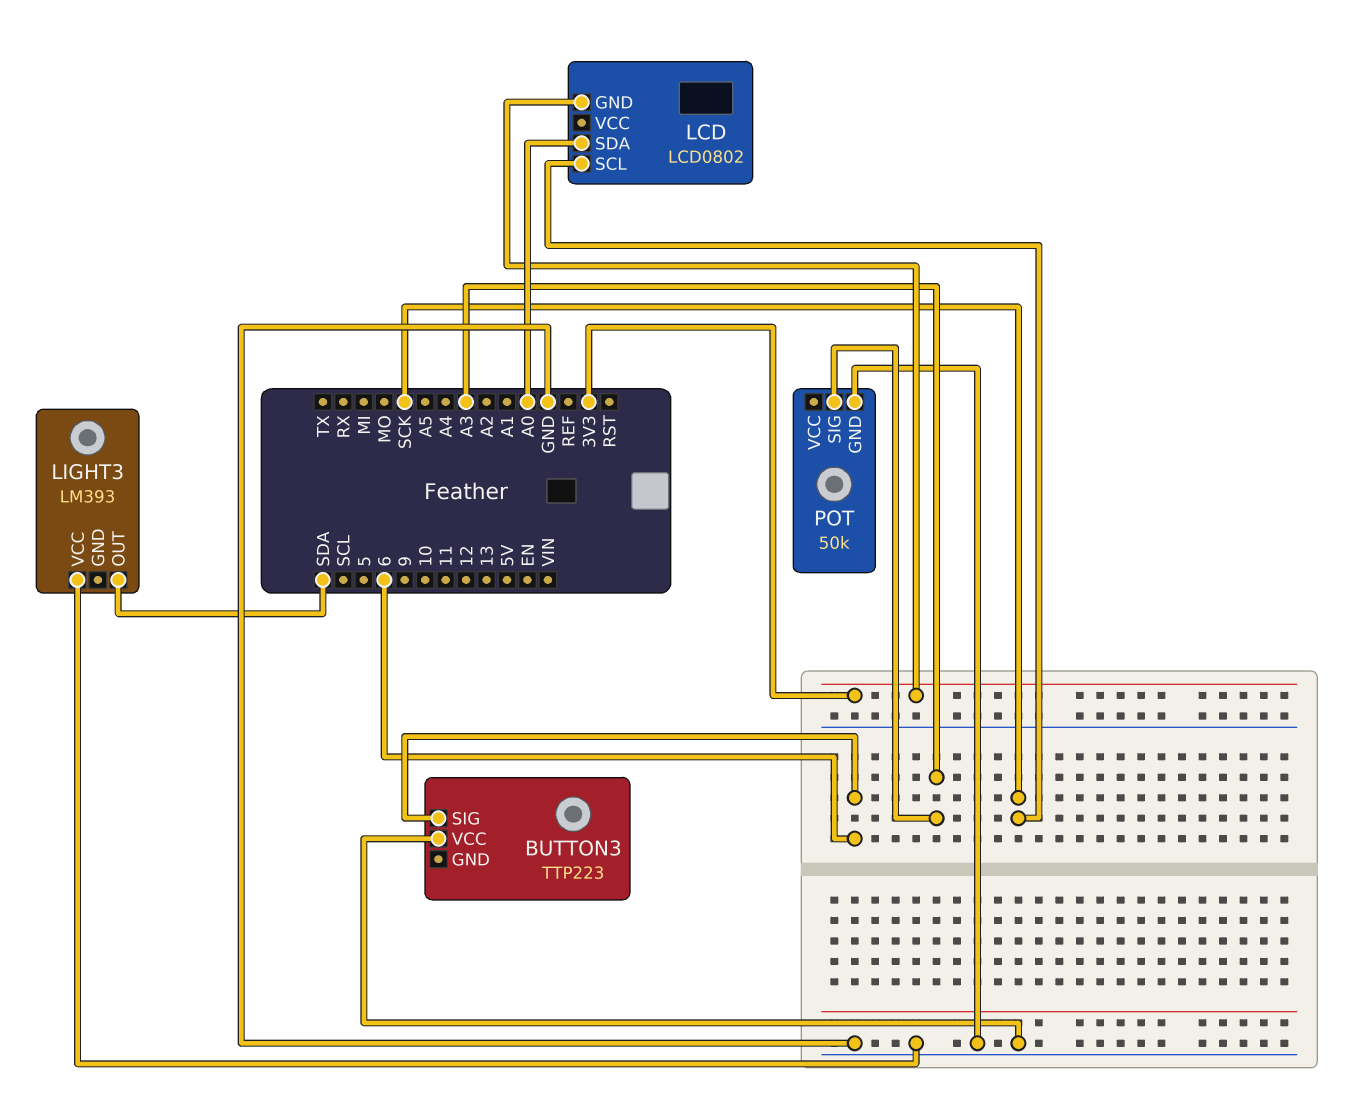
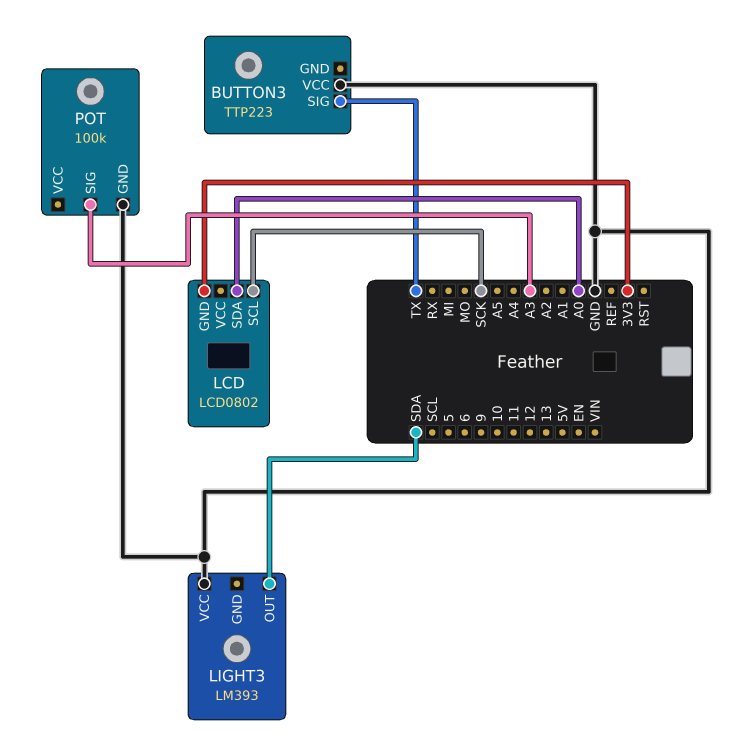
BUTTON3 pin SIG: 6 -> TX
POT: 50k -> 100k

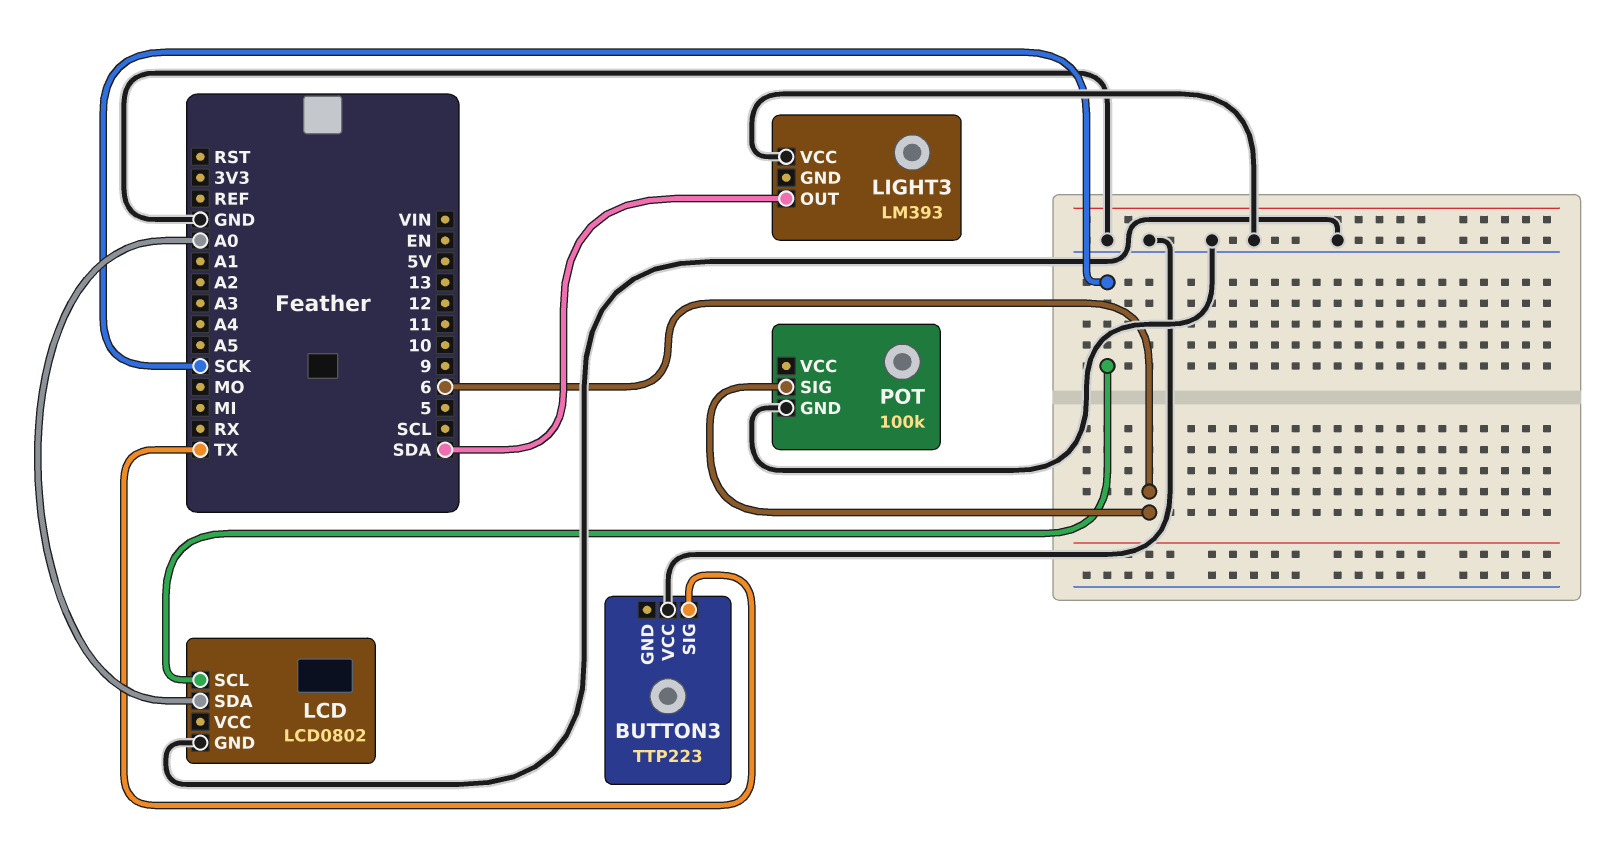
LCD pin GND: 3V3 -> GND
POT pin SIG: A3 -> 6

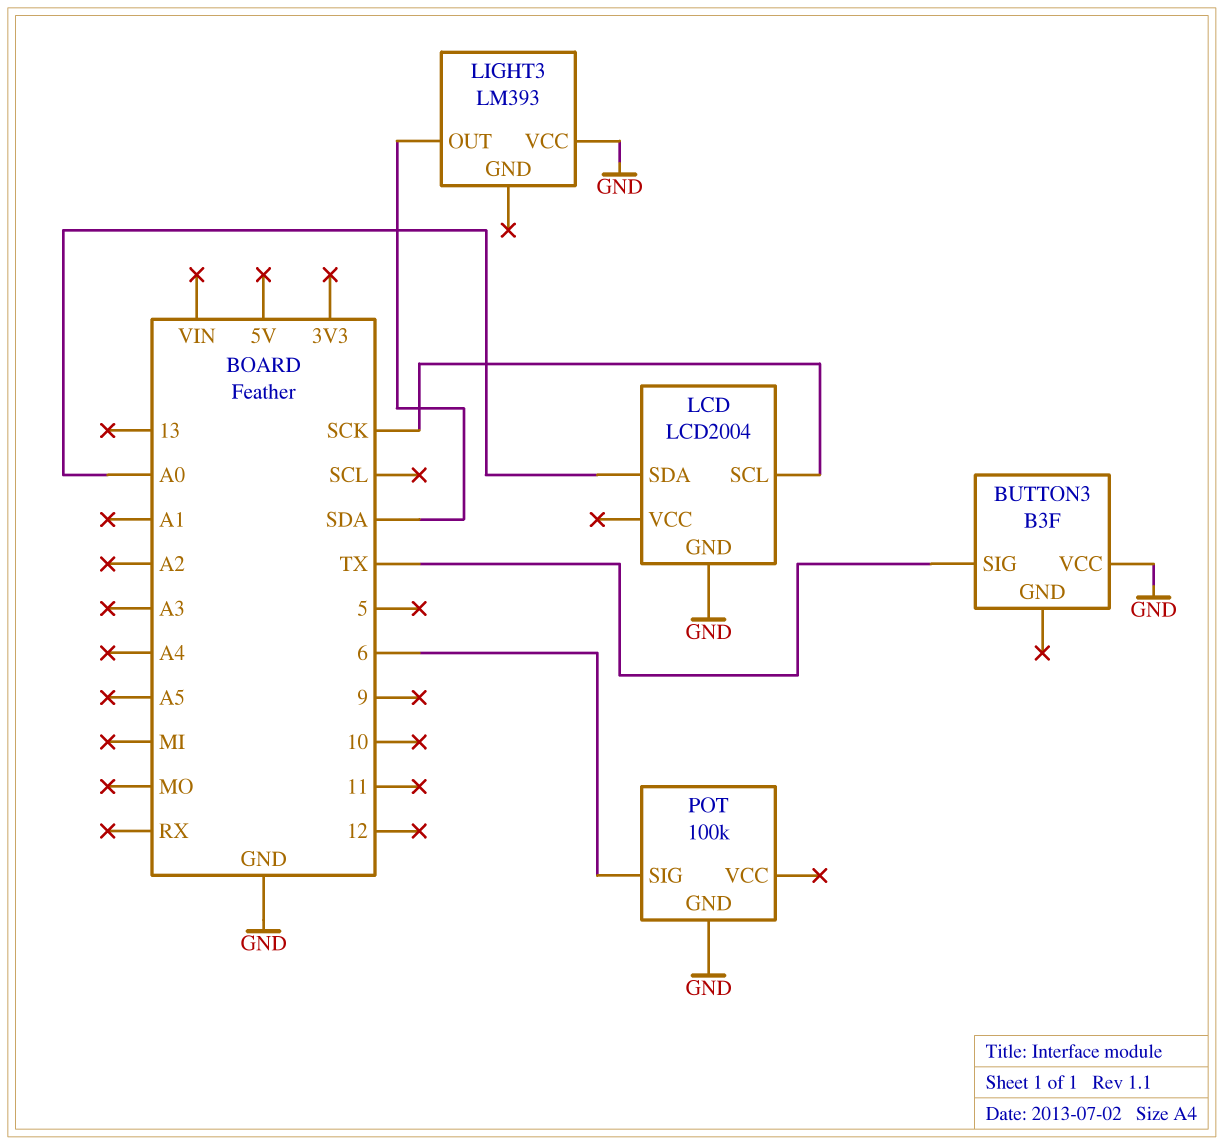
BUTTON3: TTP223 -> B3F
LCD: LCD0802 -> LCD2004

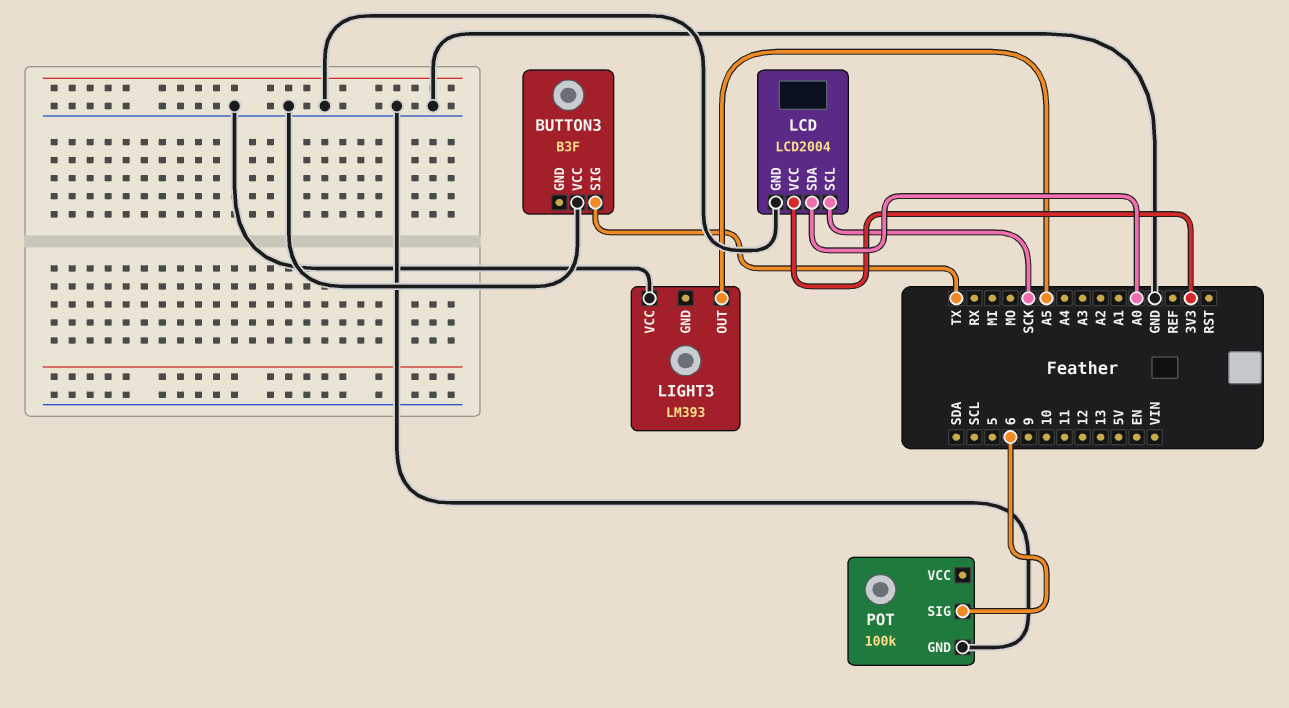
LCD pin VCC: none -> 3V3
LIGHT3 pin OUT: SDA -> A5

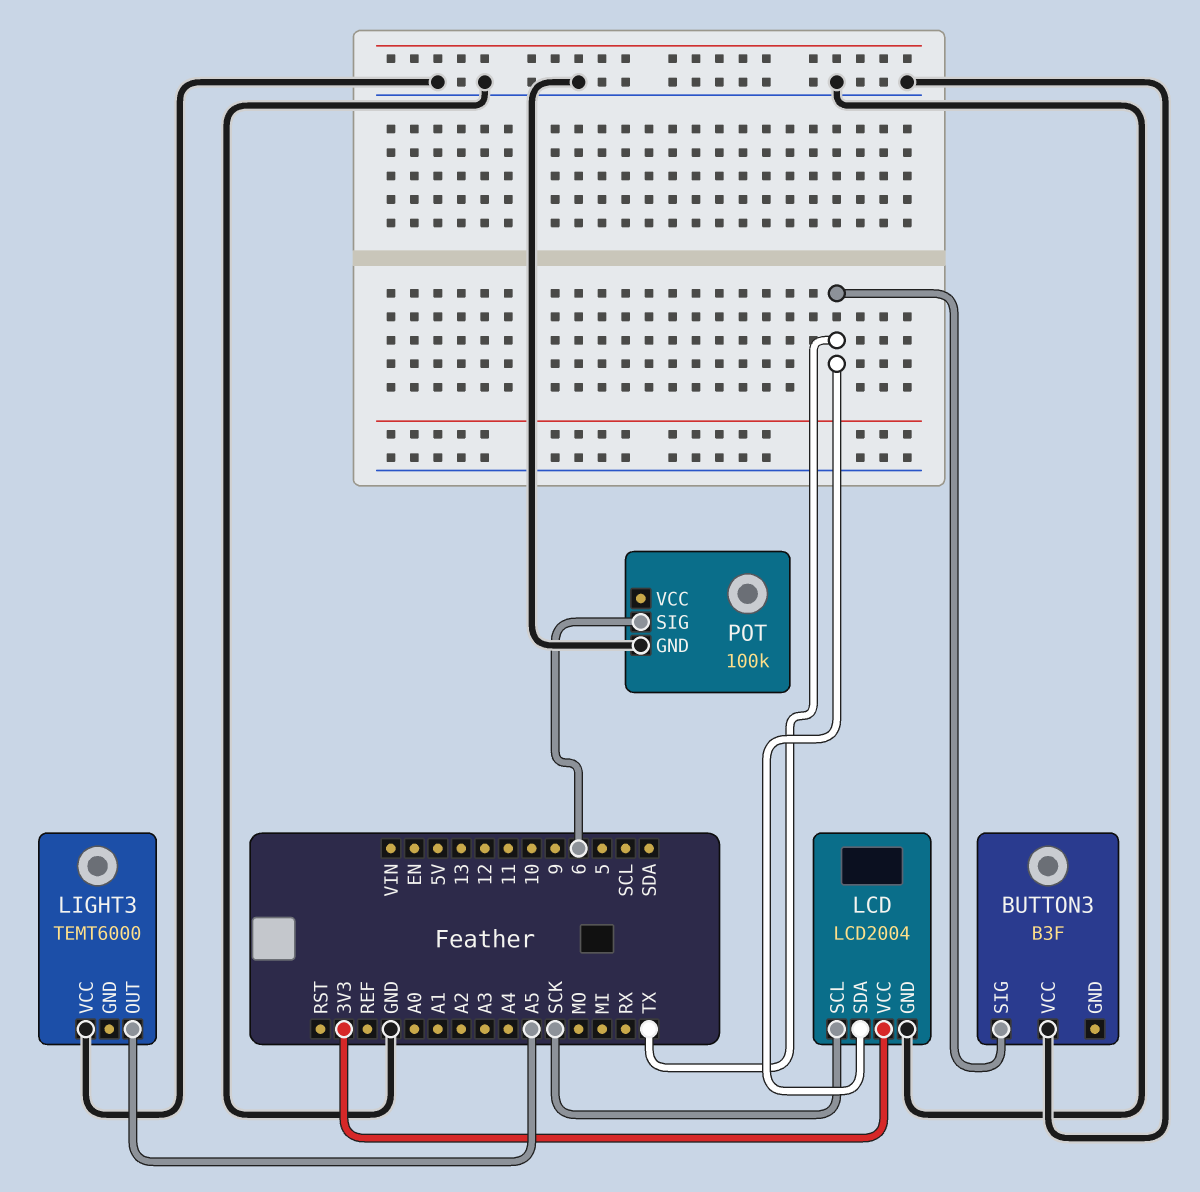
LCD pin SDA: A0 -> TX
LIGHT3: LM393 -> TEMT6000

